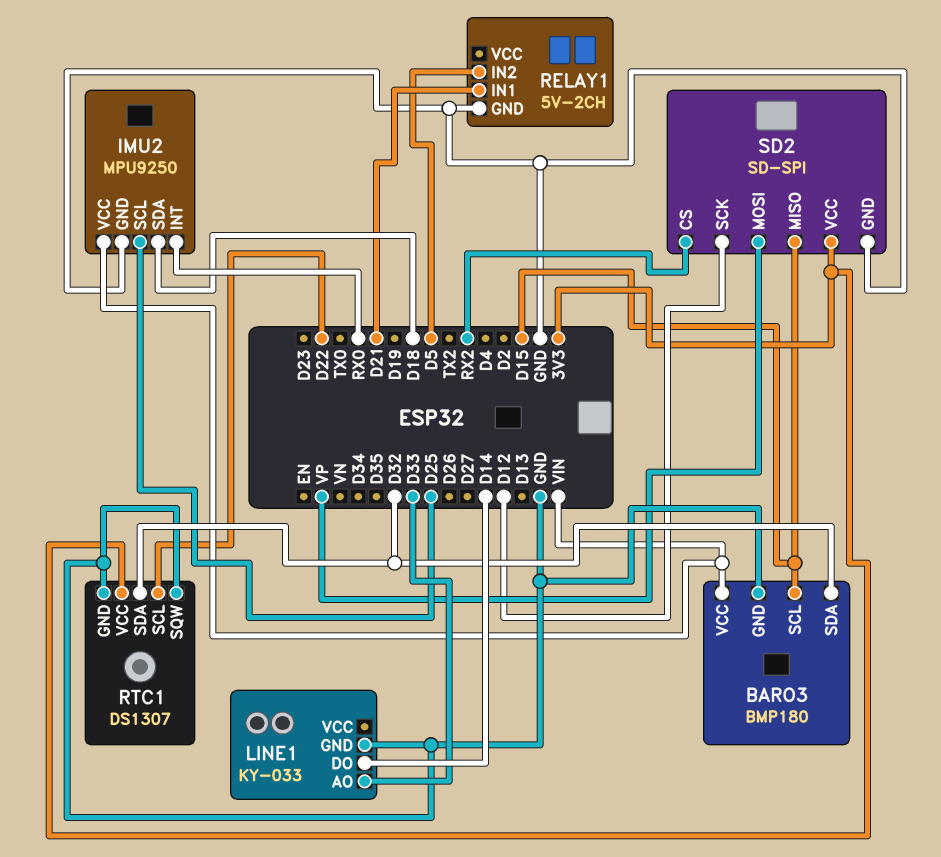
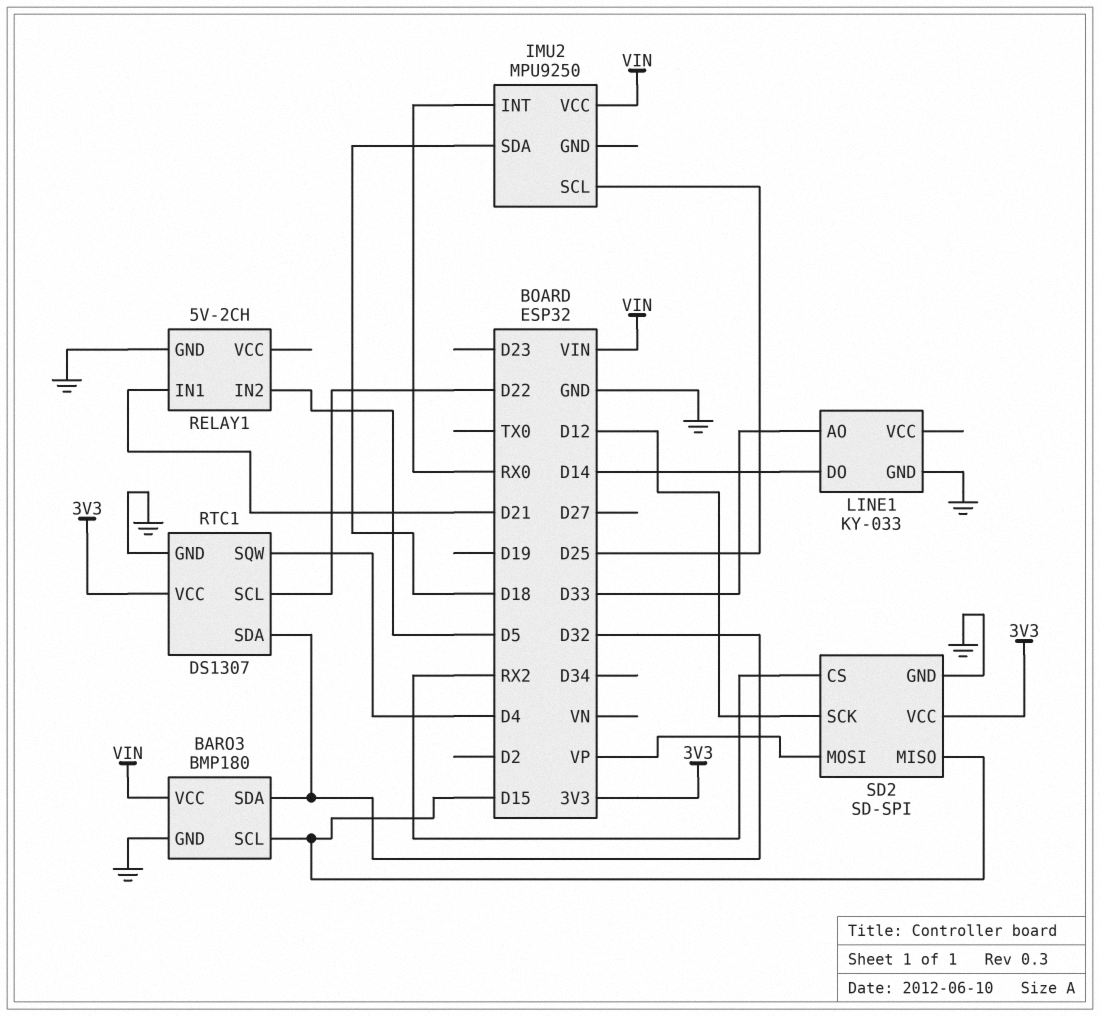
IMU2 pin GND: GND -> none
RTC1 pin SQW: GND -> D4

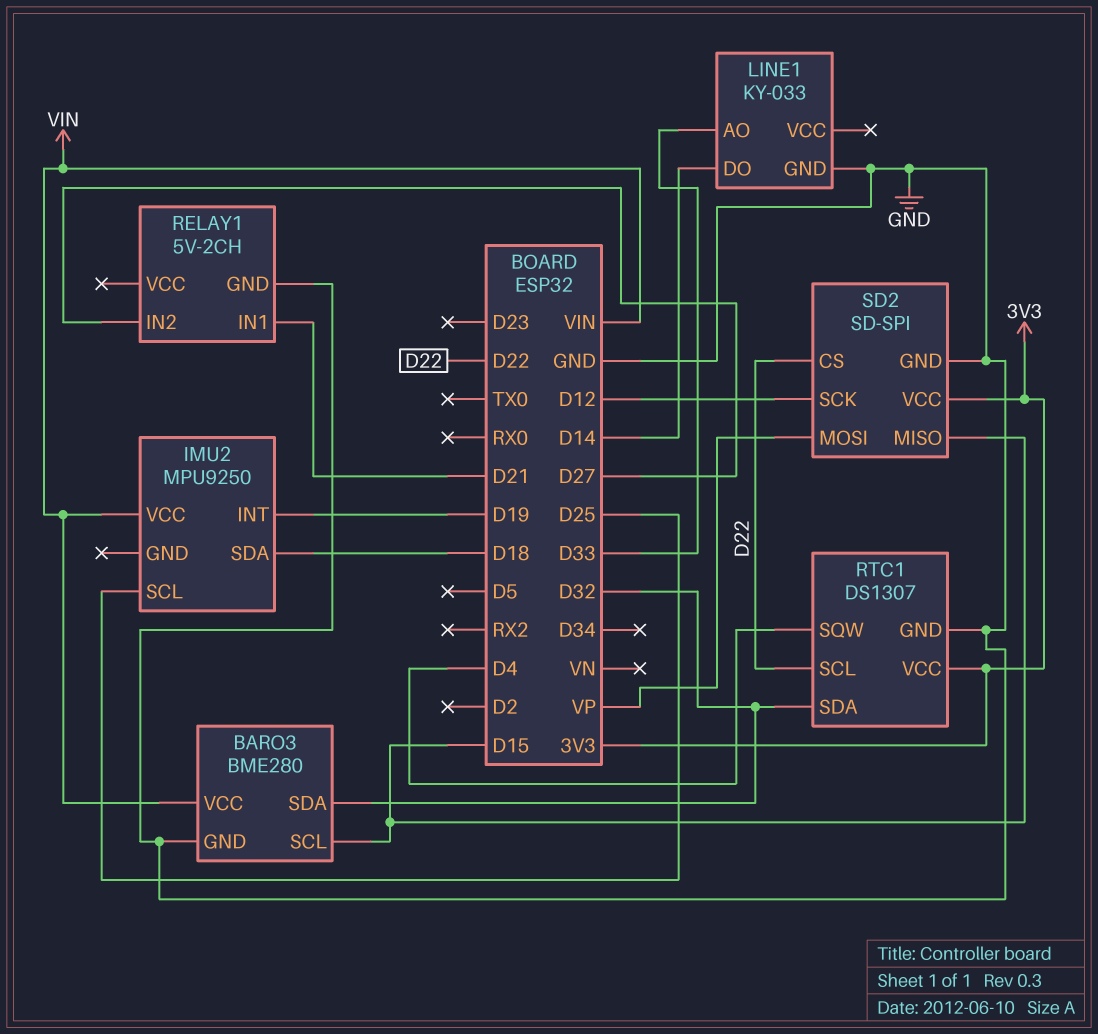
BARO3: BMP180 -> BME280
IMU2 pin INT: RX0 -> D19
RELAY1 pin IN2: D5 -> D27
SD2 pin CS: RX2 -> D22

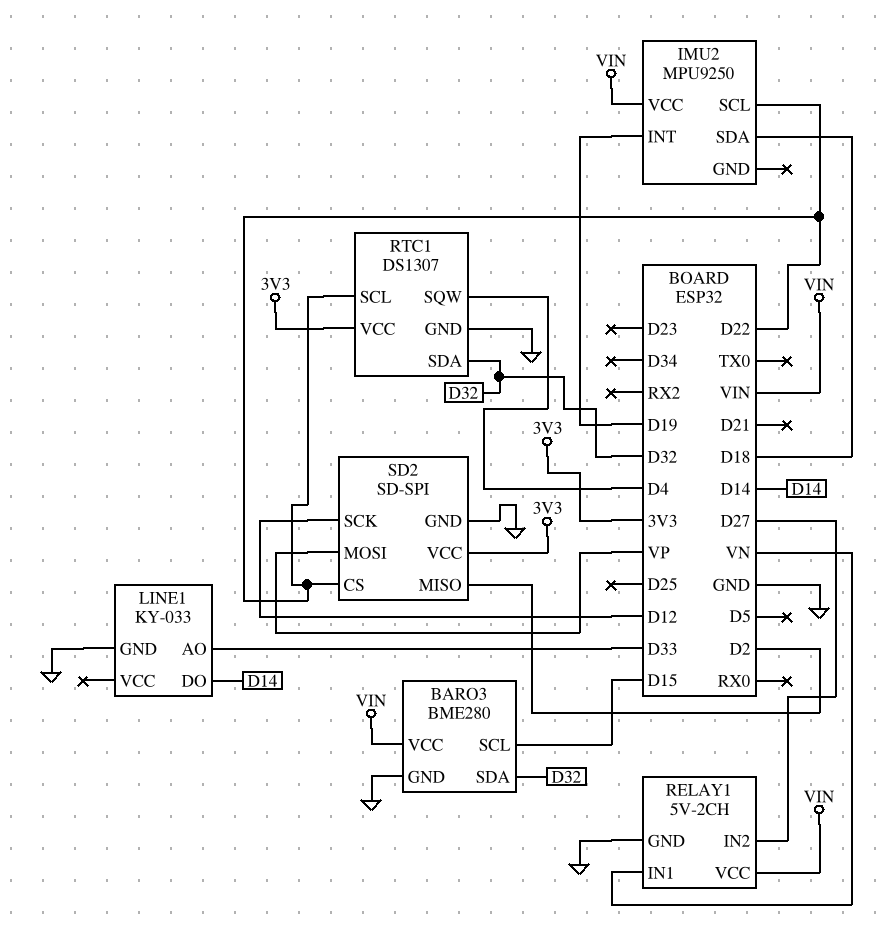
IMU2 pin SCL: D25 -> D22
RELAY1 pin IN1: D21 -> VN
RELAY1 pin VCC: none -> VIN
SD2 pin MISO: D15 -> D2

